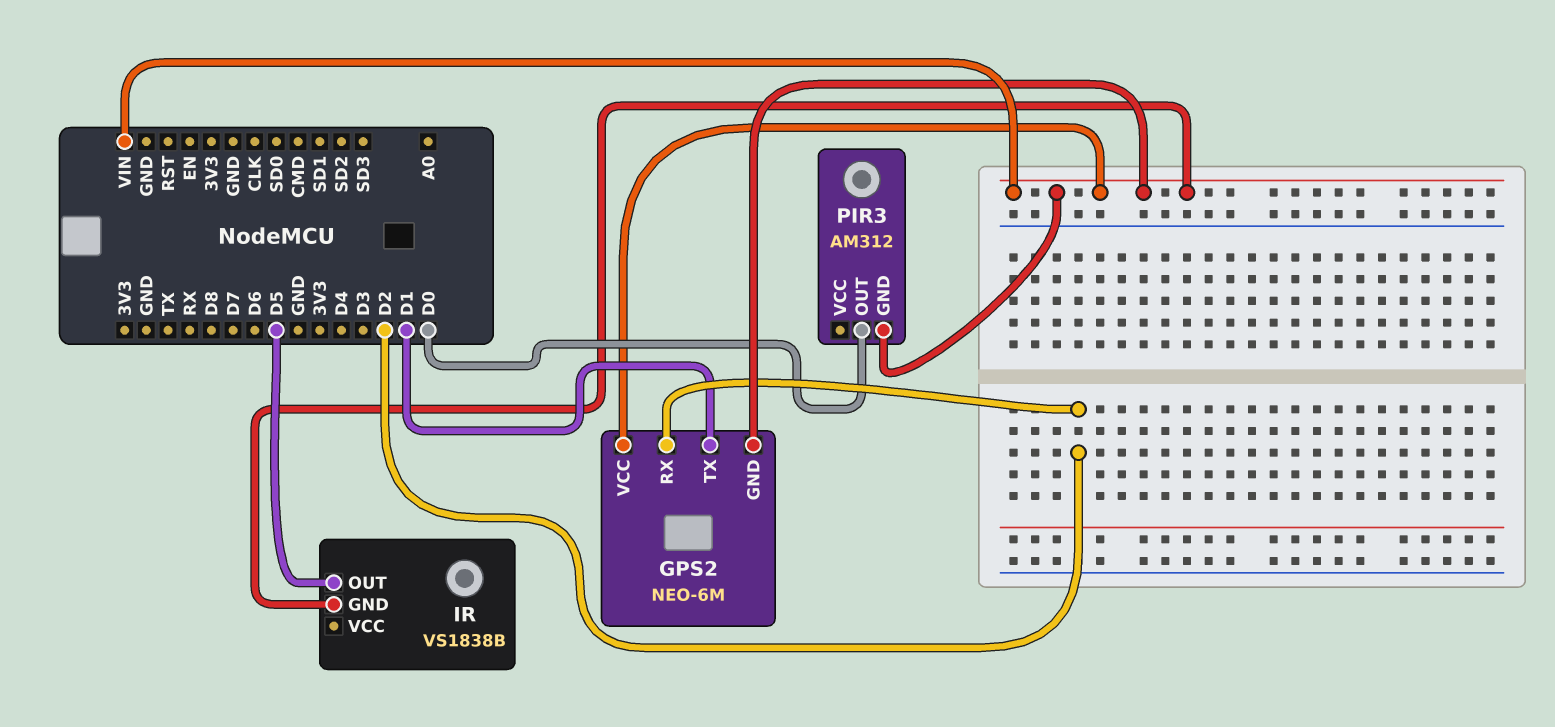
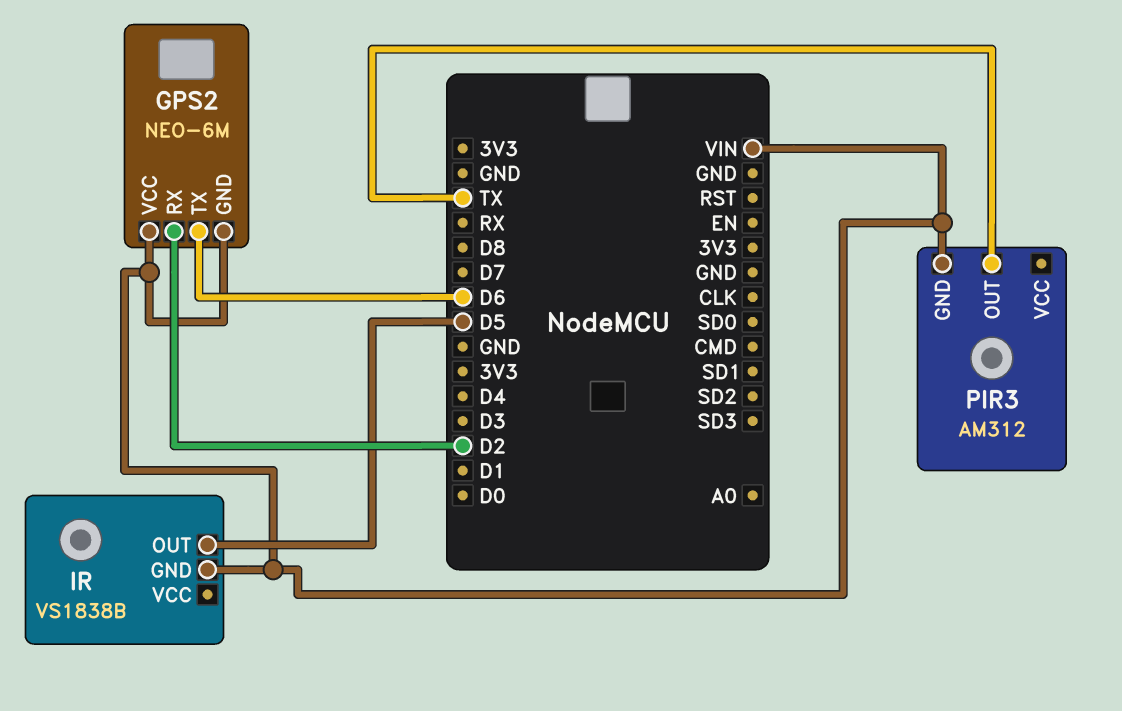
GPS2 pin TX: D1 -> D6
PIR3 pin OUT: D0 -> TX

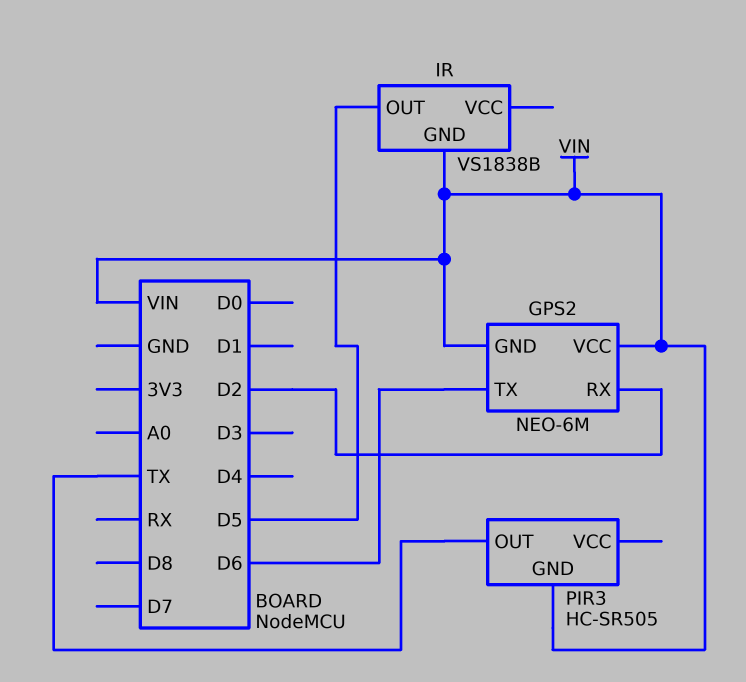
PIR3: AM312 -> HC-SR505

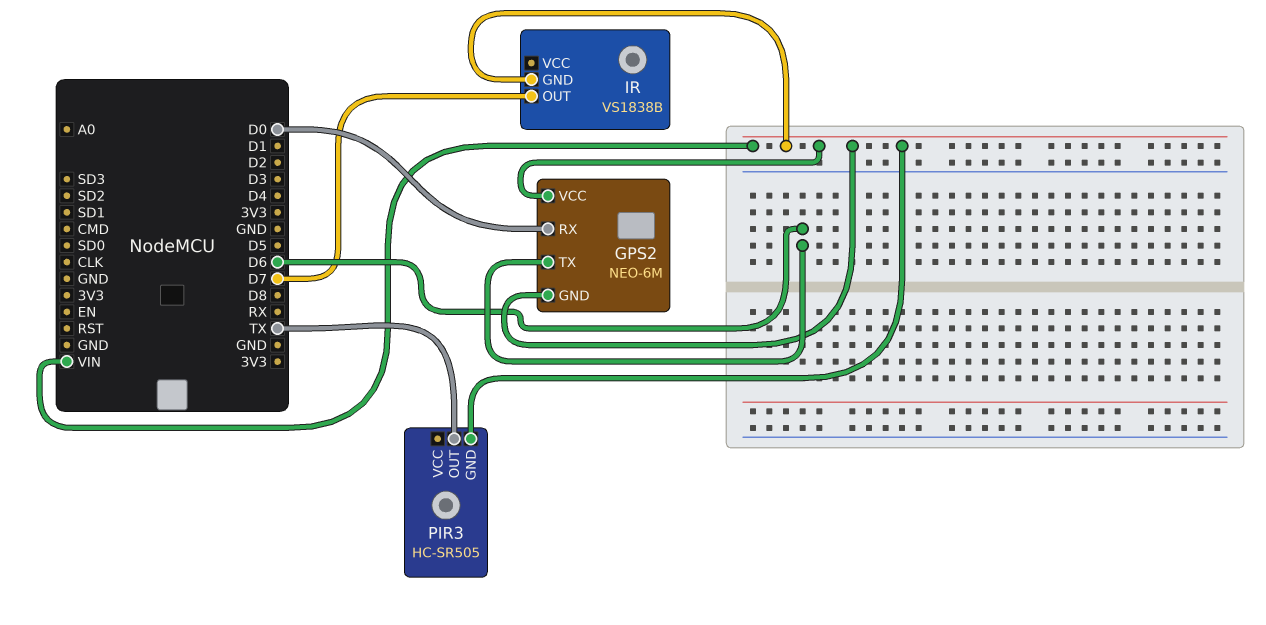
GPS2 pin RX: D2 -> D0
IR pin OUT: D5 -> D7

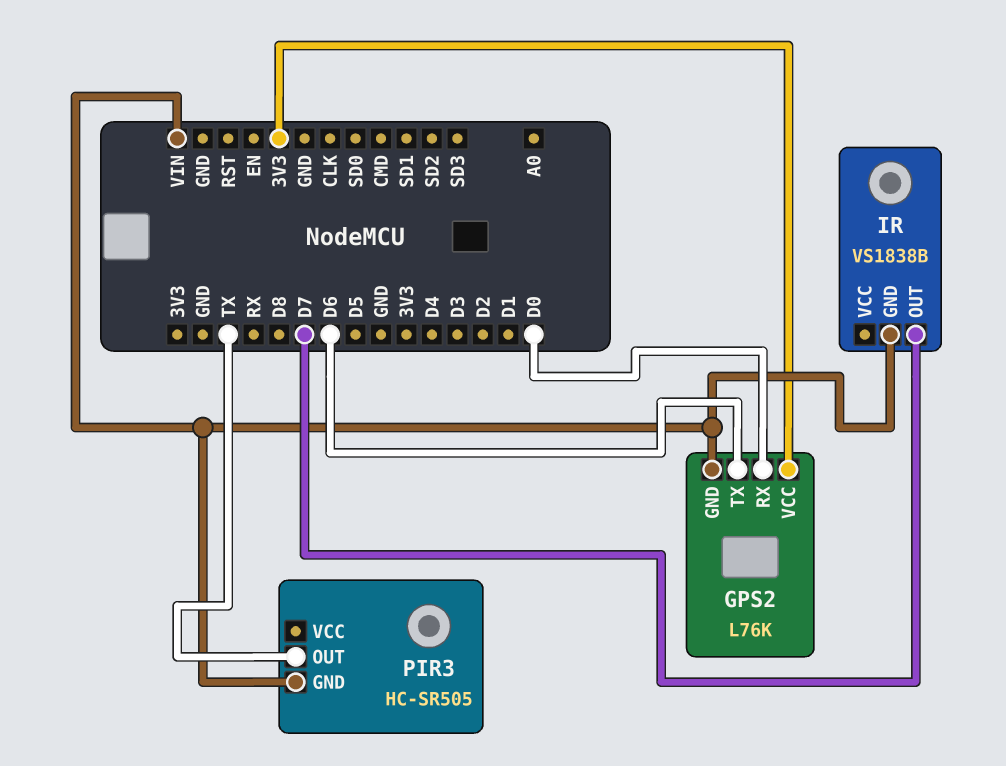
GPS2: NEO-6M -> L76K
GPS2 pin VCC: VIN -> 3V3

